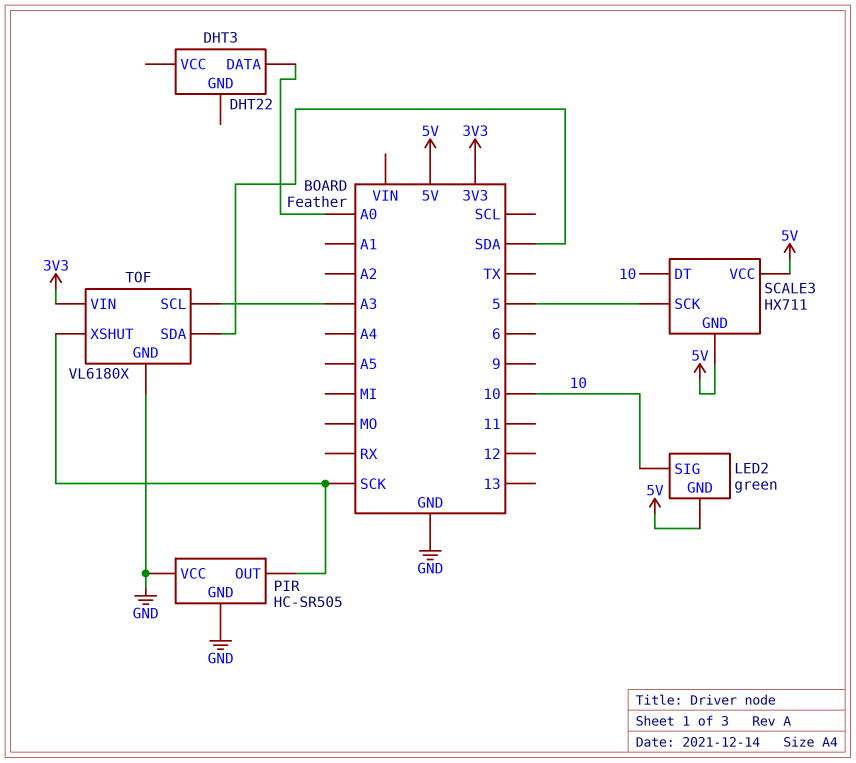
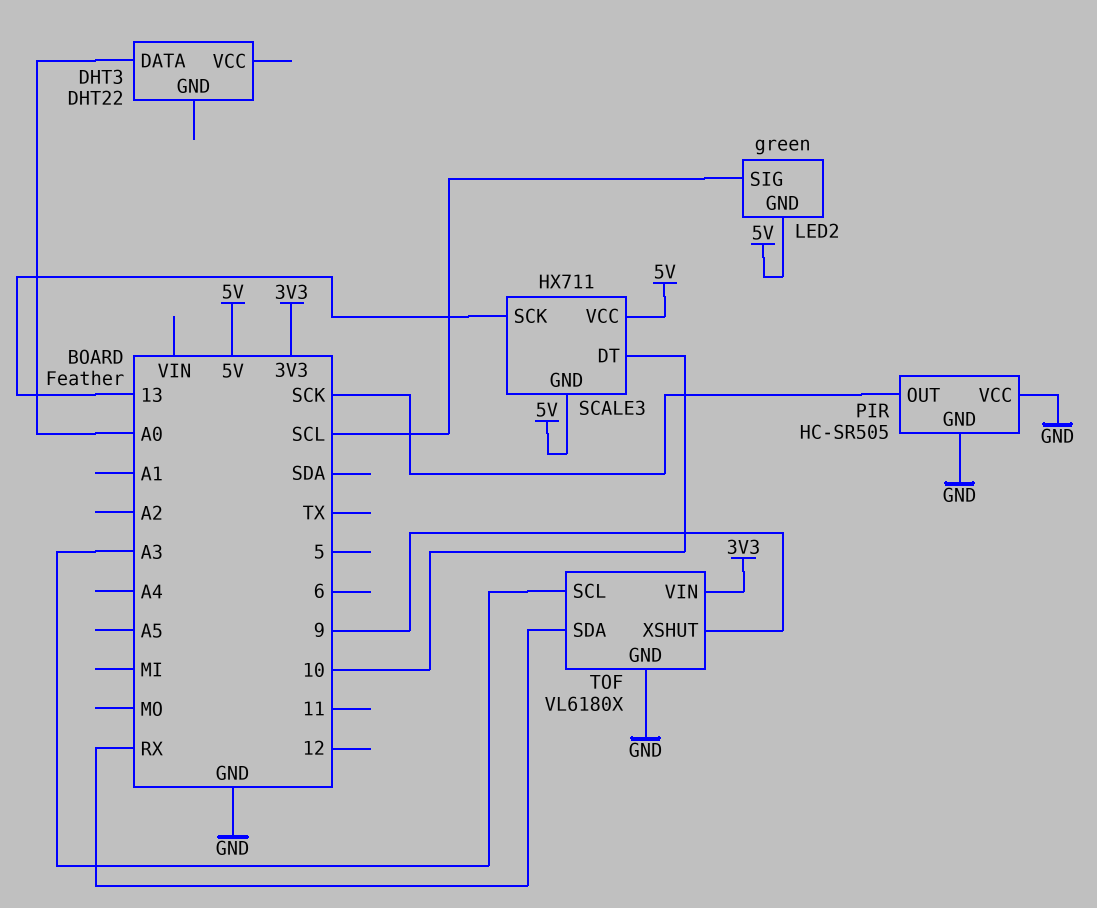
LED2 pin SIG: 10 -> SCL
SCALE3 pin SCK: 5 -> 13
TOF pin SDA: SDA -> RX
TOF pin XSHUT: SCK -> 9

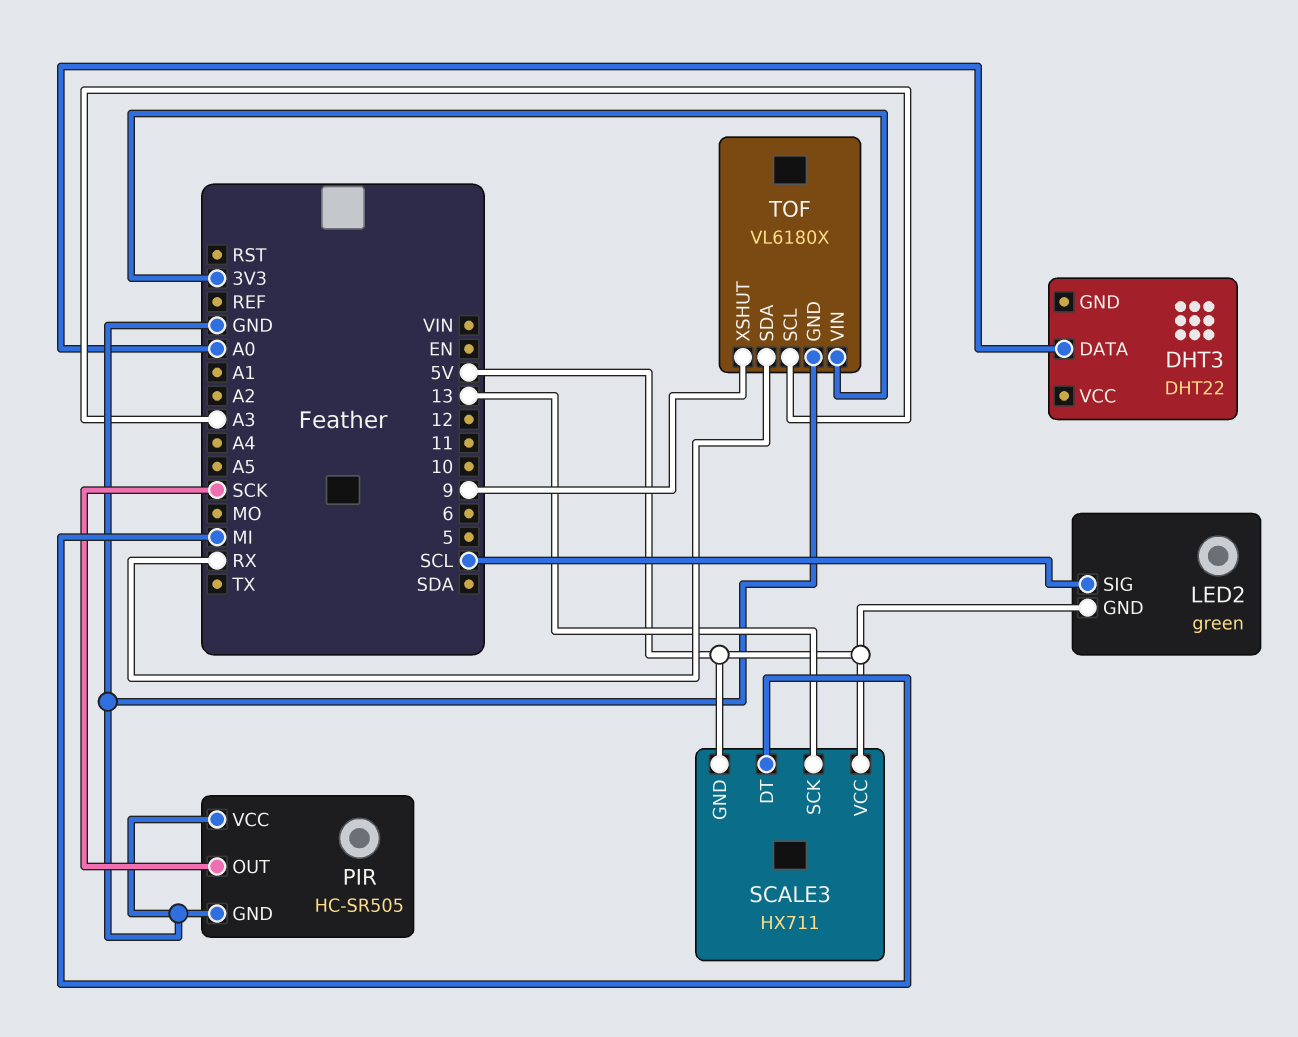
SCALE3 pin DT: 10 -> MI

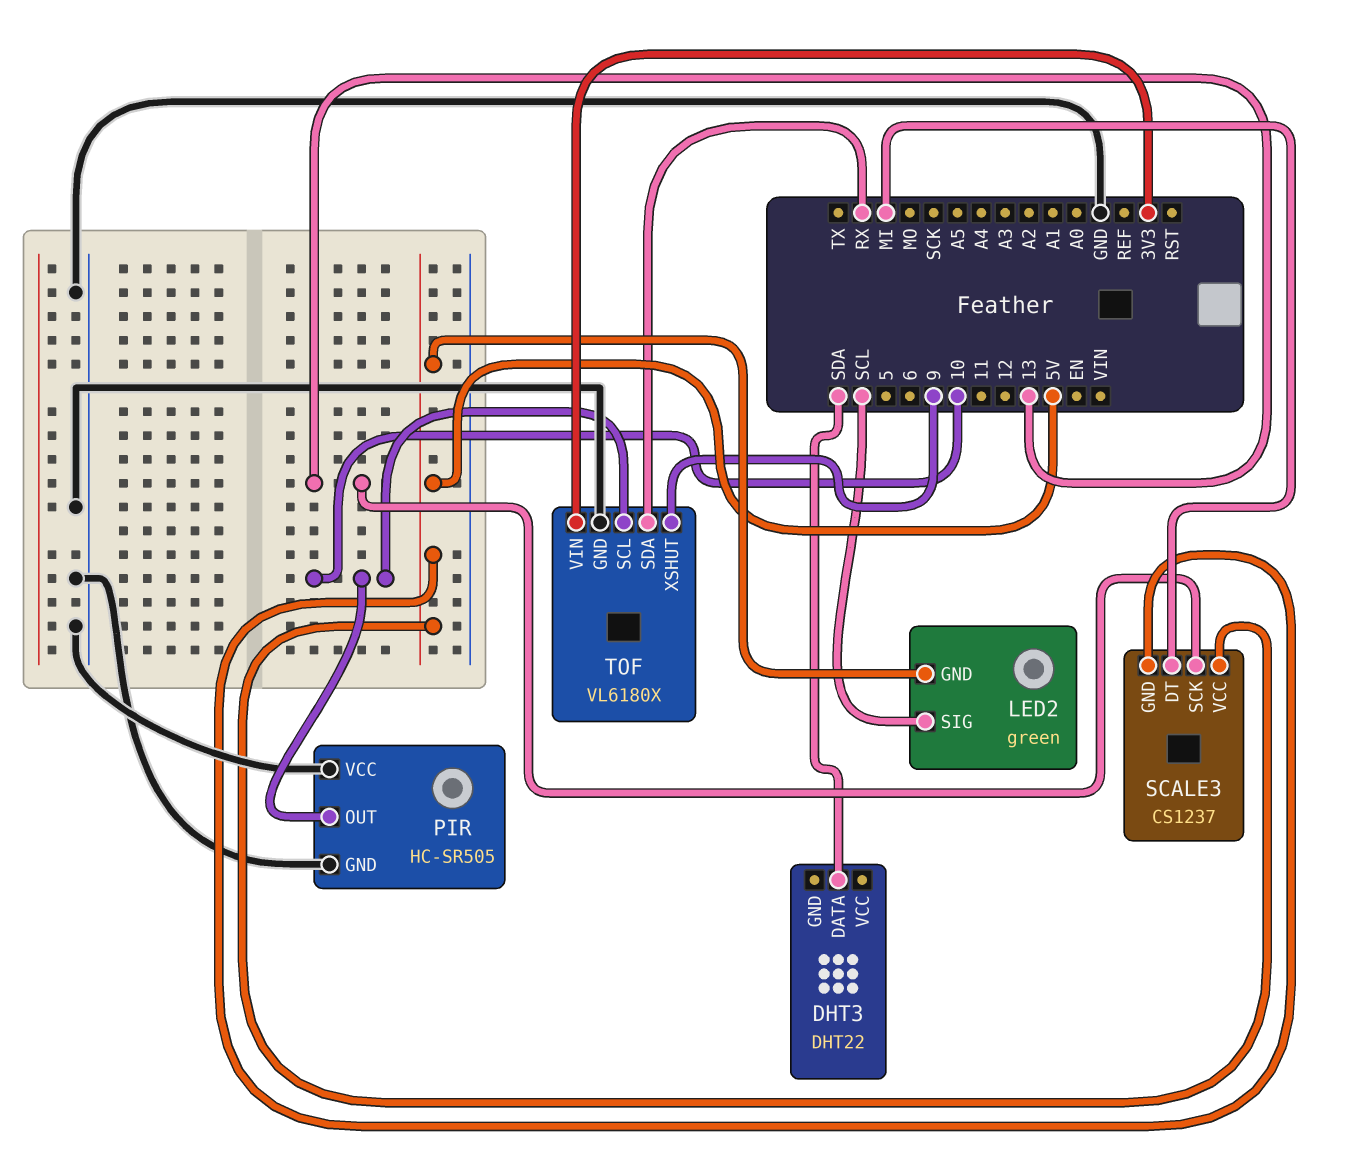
DHT3 pin DATA: A0 -> SDA
PIR pin OUT: SCK -> 10
SCALE3: HX711 -> CS1237
TOF pin SCL: A3 -> 10

